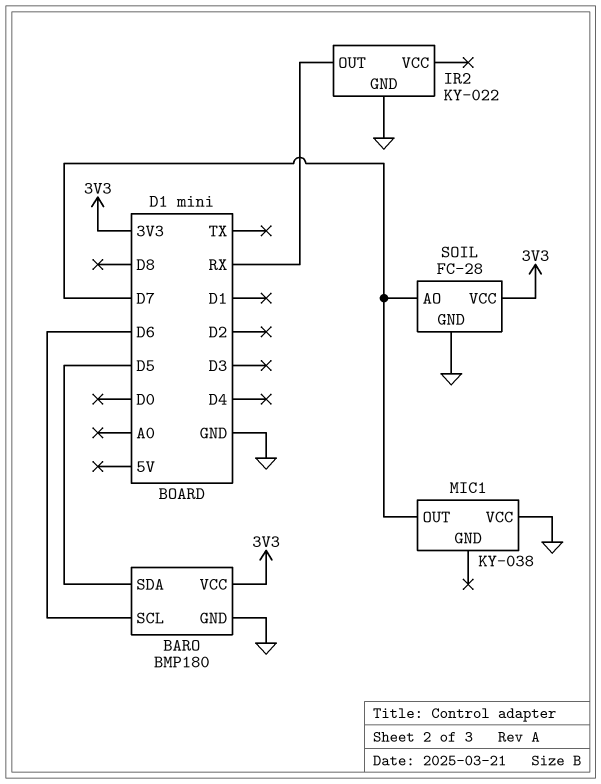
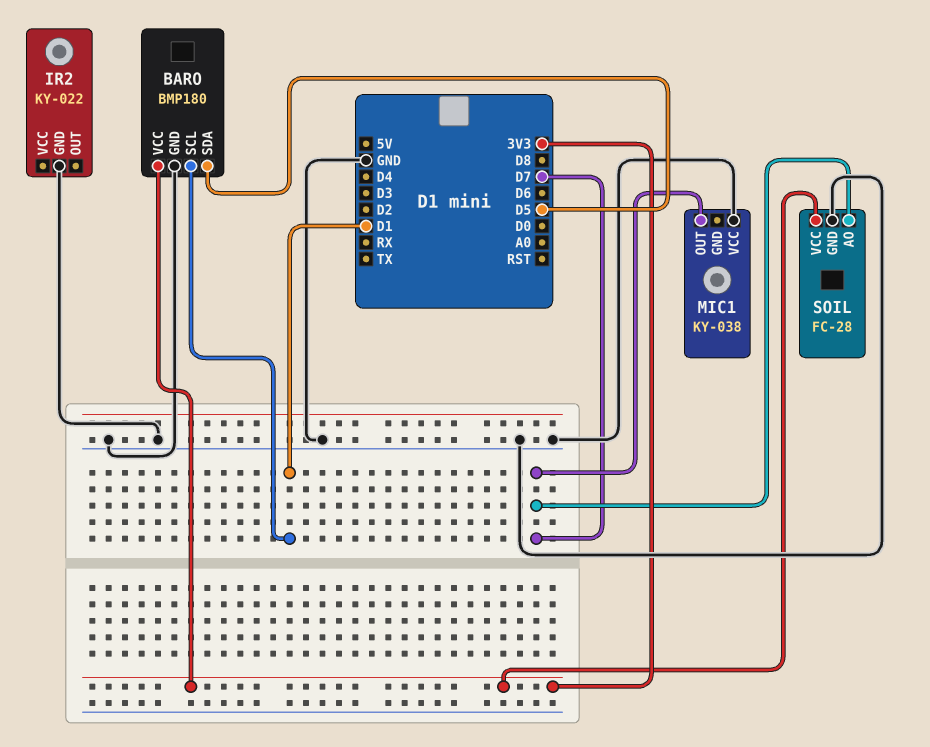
BARO pin SCL: D6 -> D1
IR2 pin OUT: RX -> none

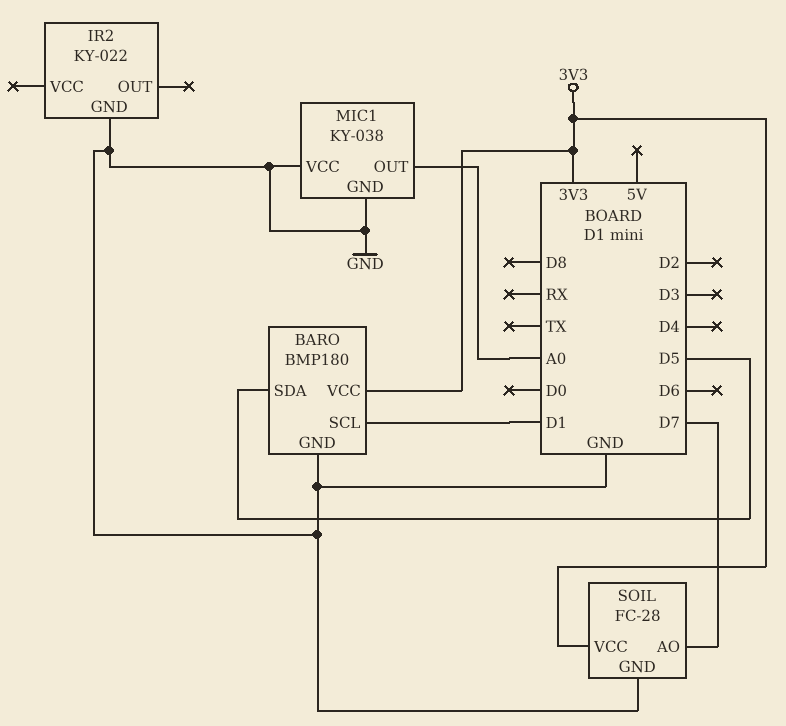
MIC1 pin GND: none -> GND
MIC1 pin OUT: D7 -> A0

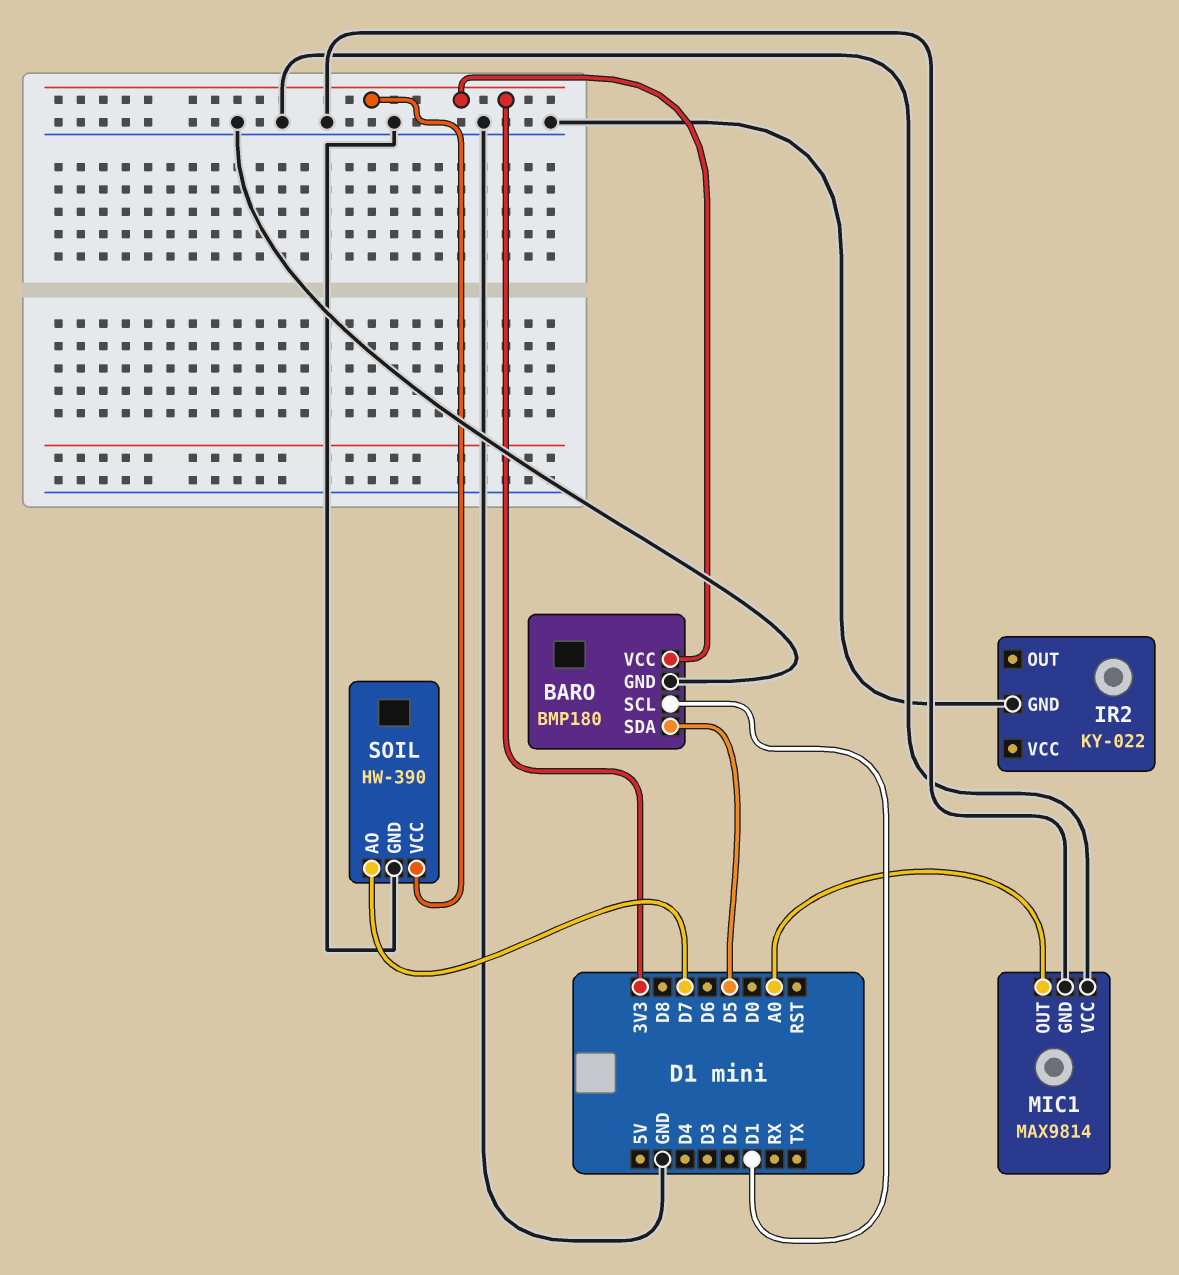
MIC1: KY-038 -> MAX9814
SOIL: FC-28 -> HW-390

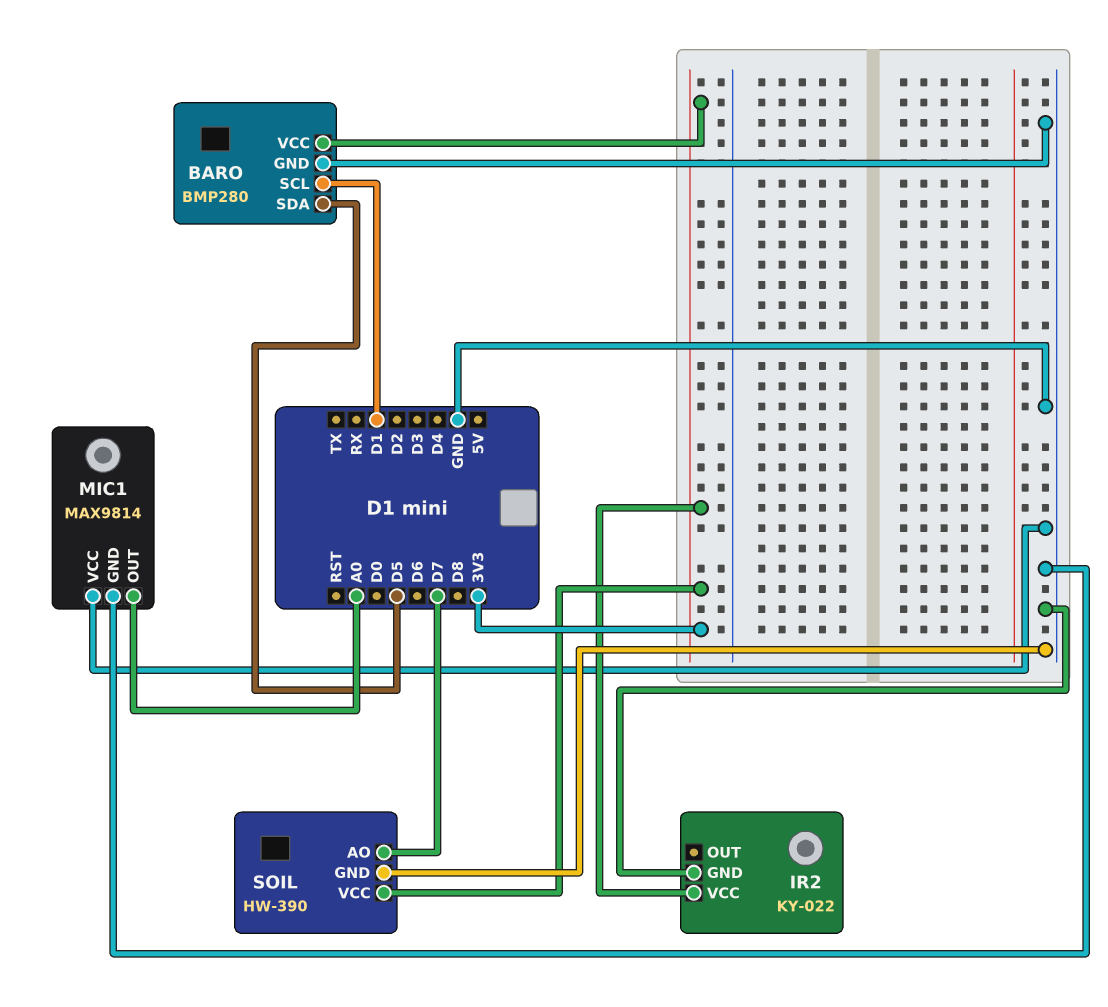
BARO: BMP180 -> BMP280
IR2 pin VCC: none -> 3V3

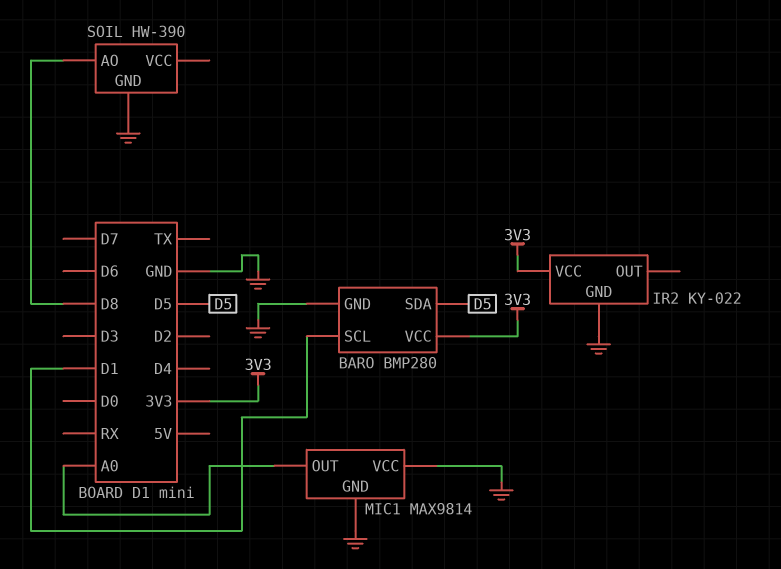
SOIL pin AO: D7 -> D8
SOIL pin VCC: 3V3 -> none

